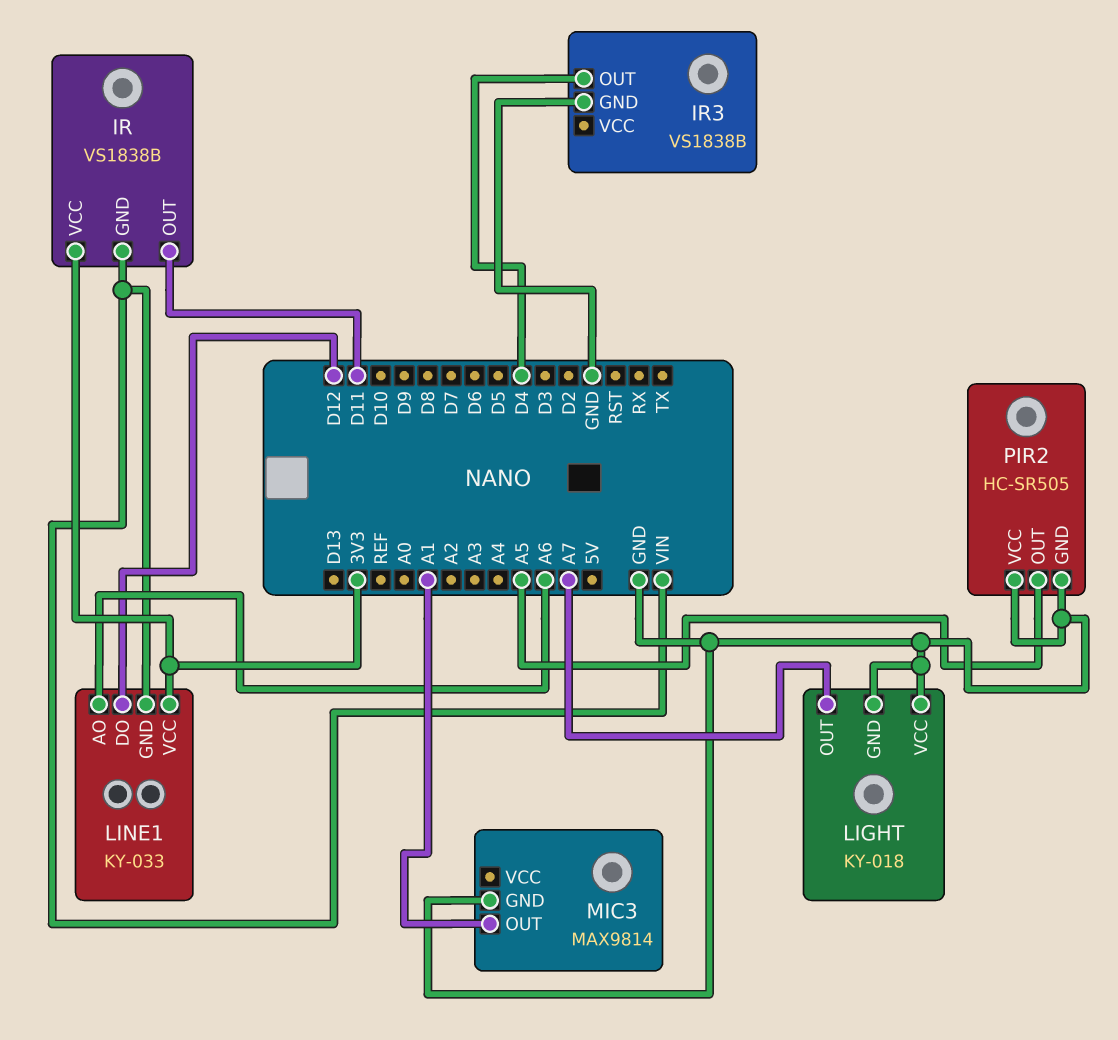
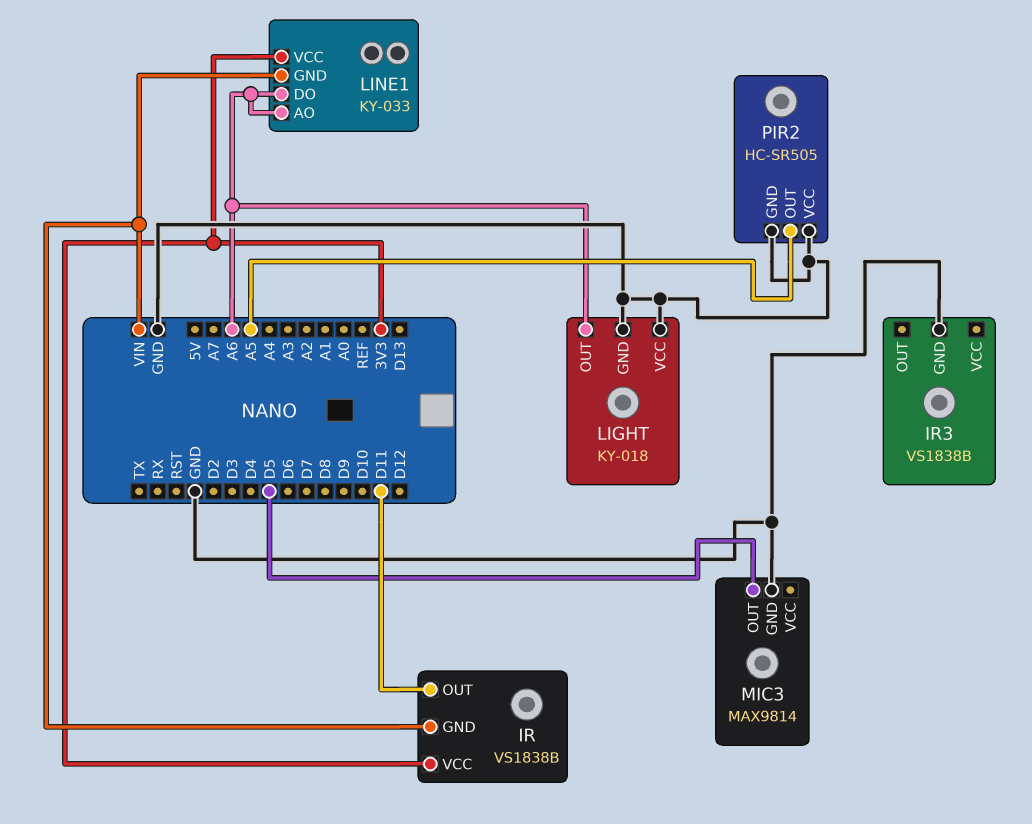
IR3 pin OUT: D4 -> none
LIGHT pin OUT: A7 -> A6
LINE1 pin DO: D12 -> A6
MIC3 pin OUT: A1 -> D5

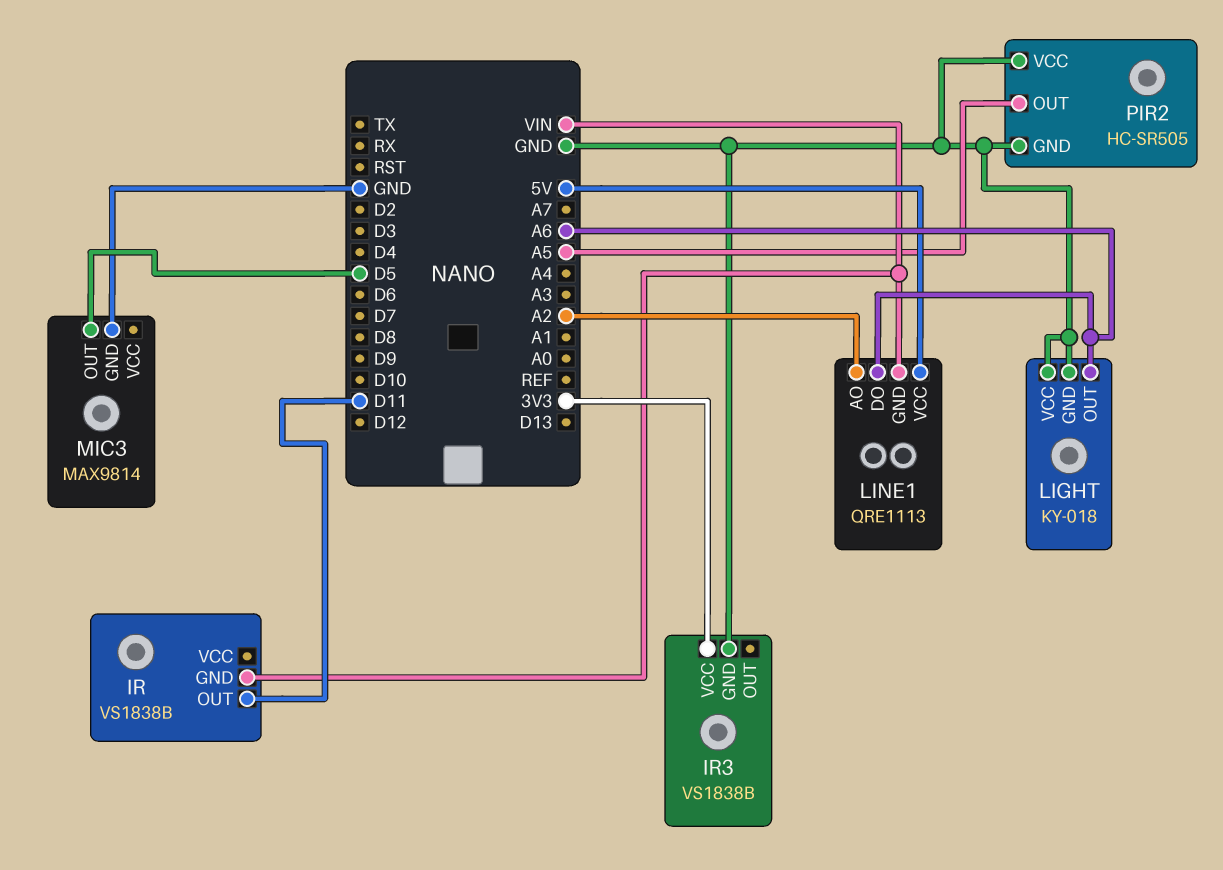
IR pin VCC: 3V3 -> none
IR3 pin VCC: none -> 3V3
LINE1: KY-033 -> QRE1113
LINE1 pin AO: A6 -> A2
LINE1 pin VCC: 3V3 -> 5V

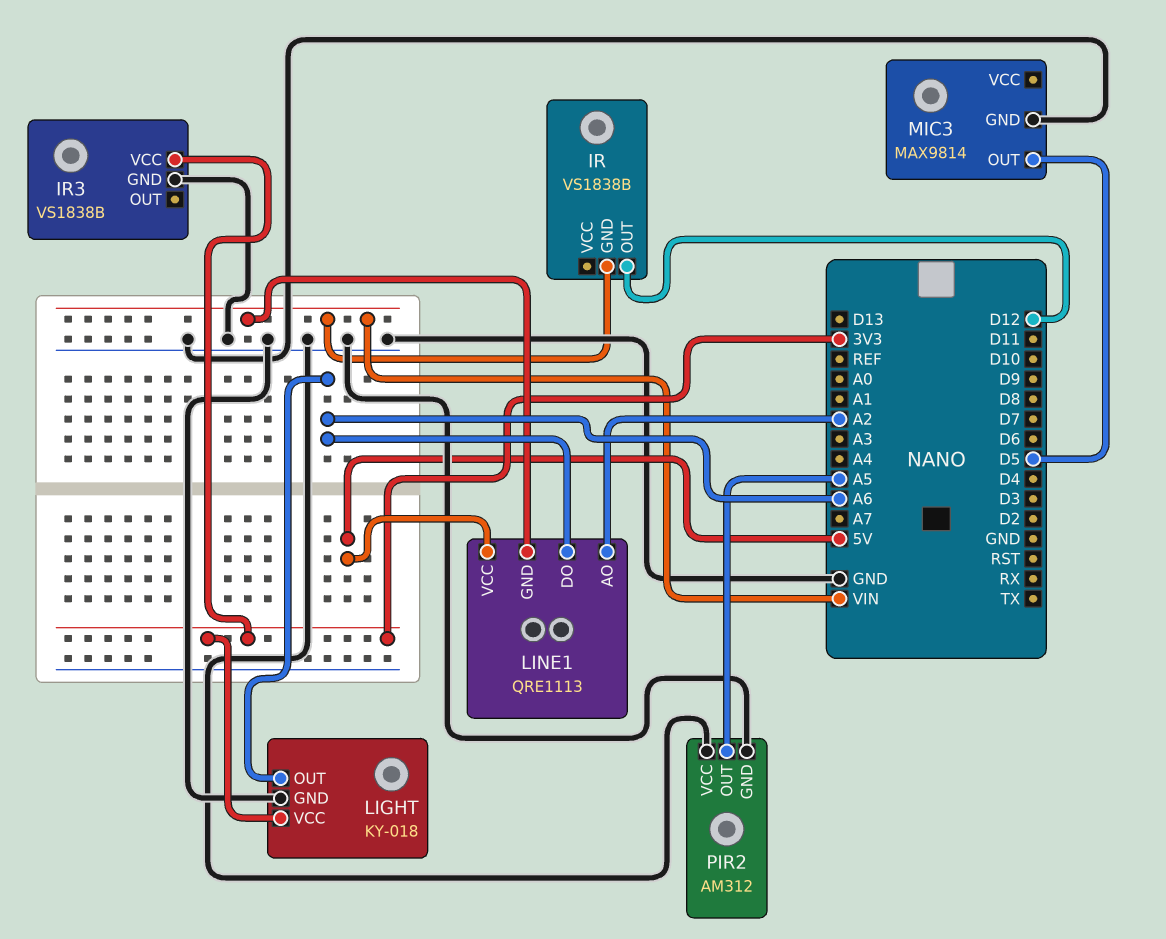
IR pin OUT: D11 -> D12
LIGHT pin VCC: GND -> 3V3
PIR2: HC-SR505 -> AM312

